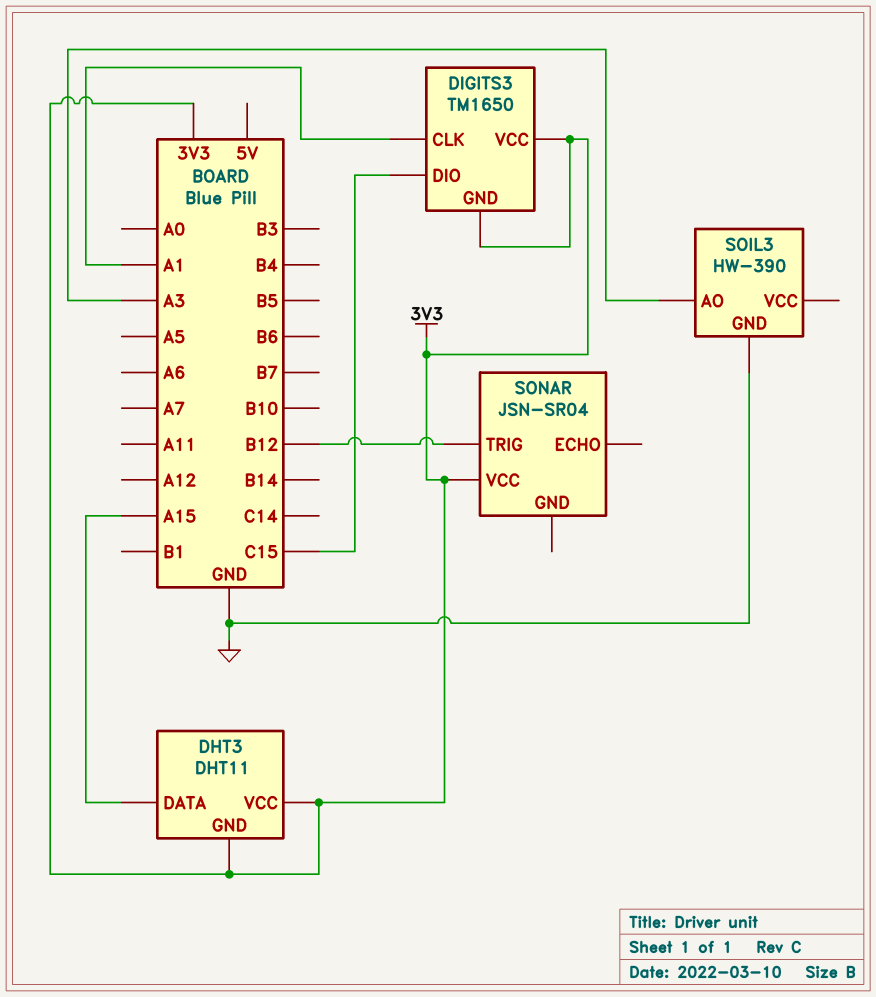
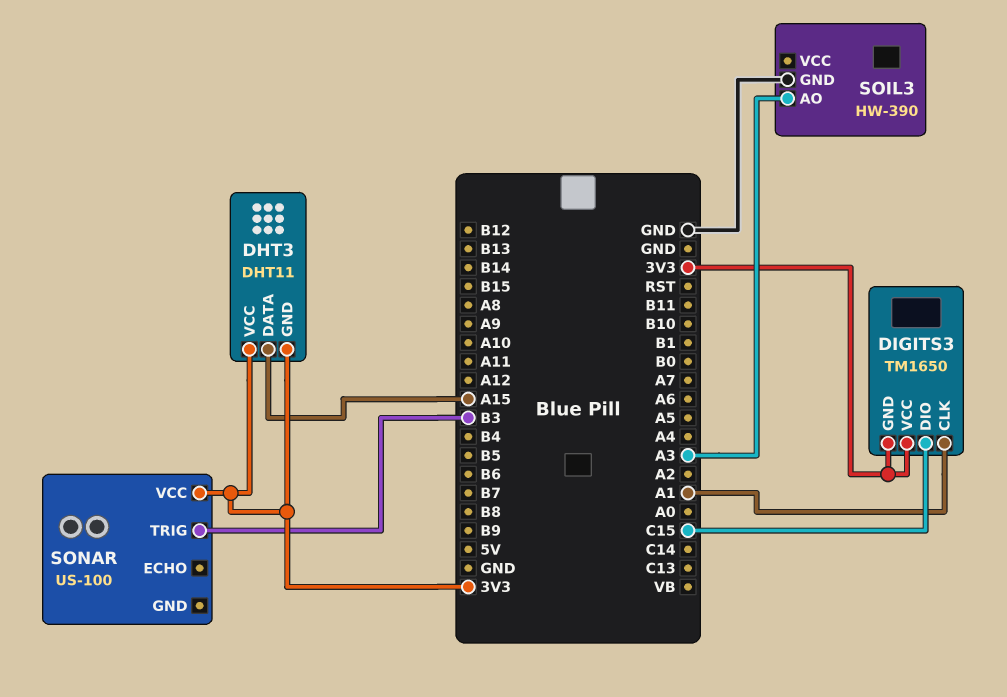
SONAR: JSN-SR04 -> US-100
SONAR pin TRIG: B12 -> B3

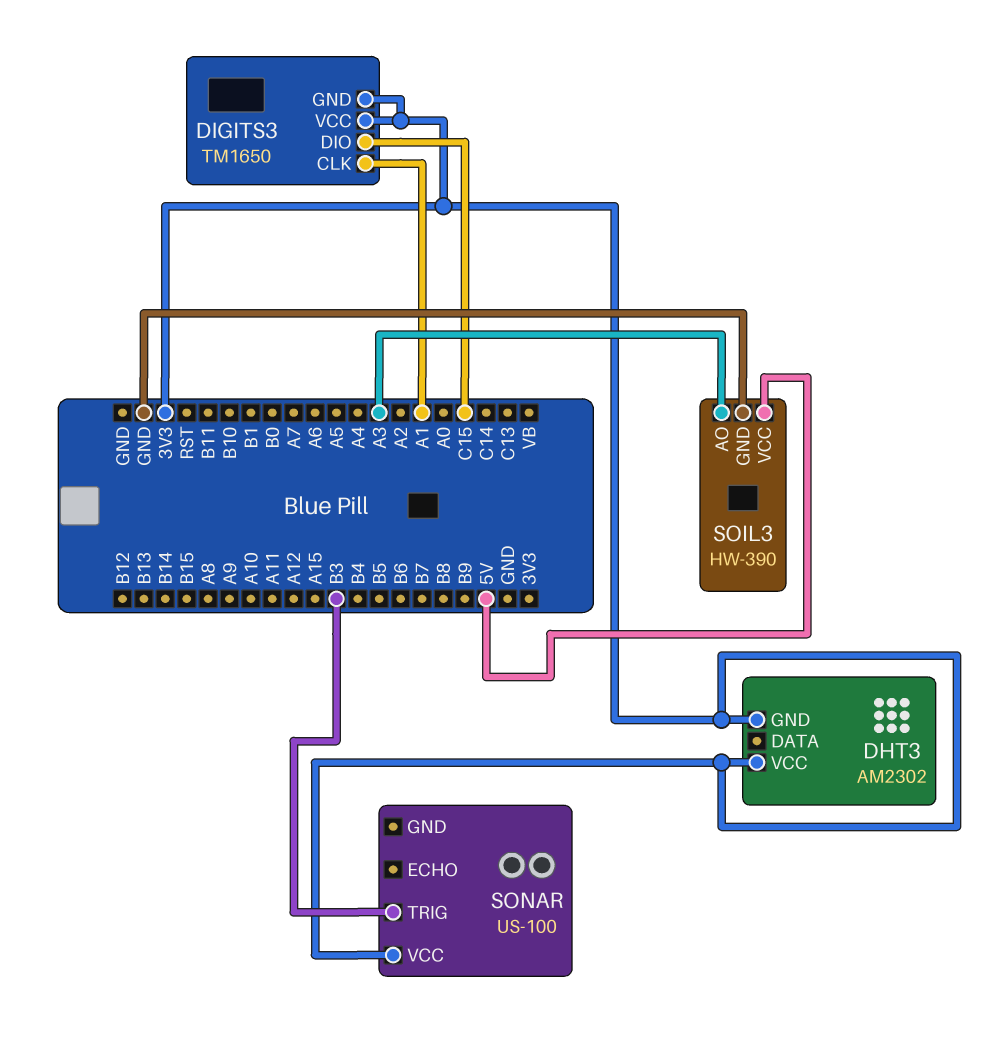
DHT3: DHT11 -> AM2302
DHT3 pin DATA: A15 -> none
SOIL3 pin VCC: none -> 5V

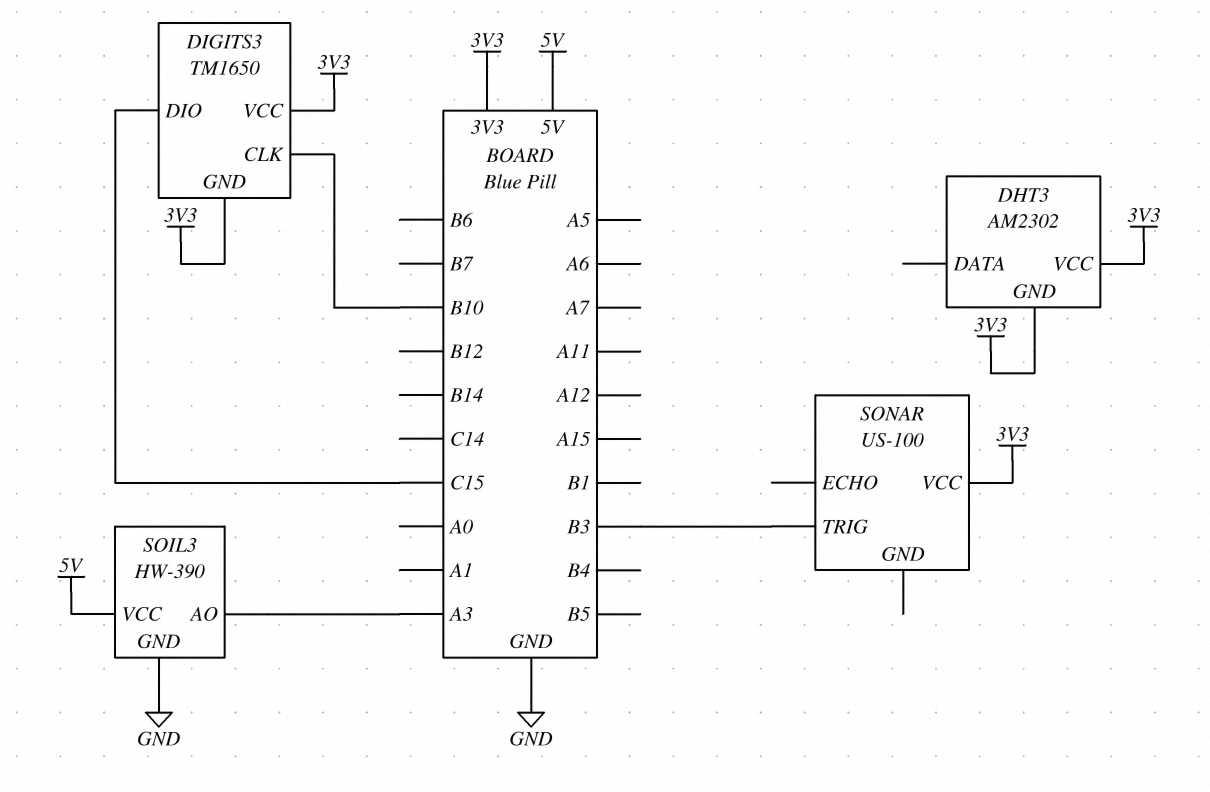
DIGITS3 pin CLK: A1 -> B10

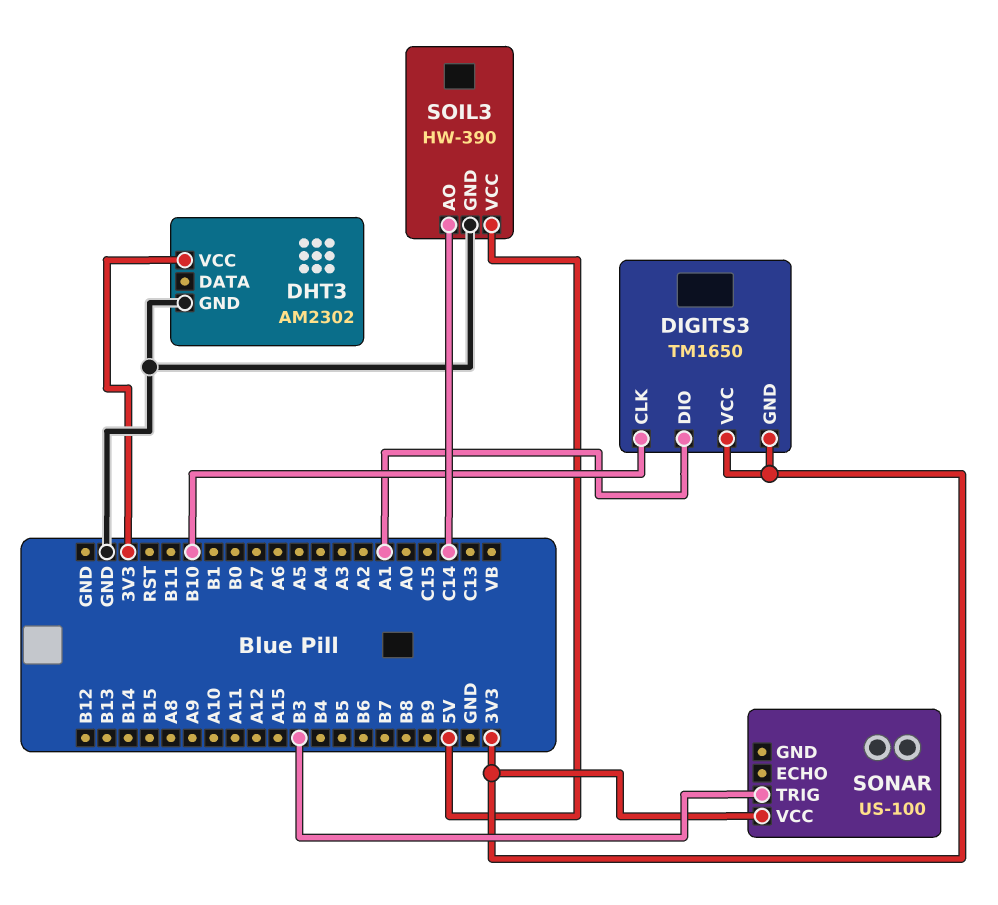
DHT3 pin GND: 3V3 -> GND
DIGITS3 pin DIO: C15 -> A1
SOIL3 pin AO: A3 -> C14

